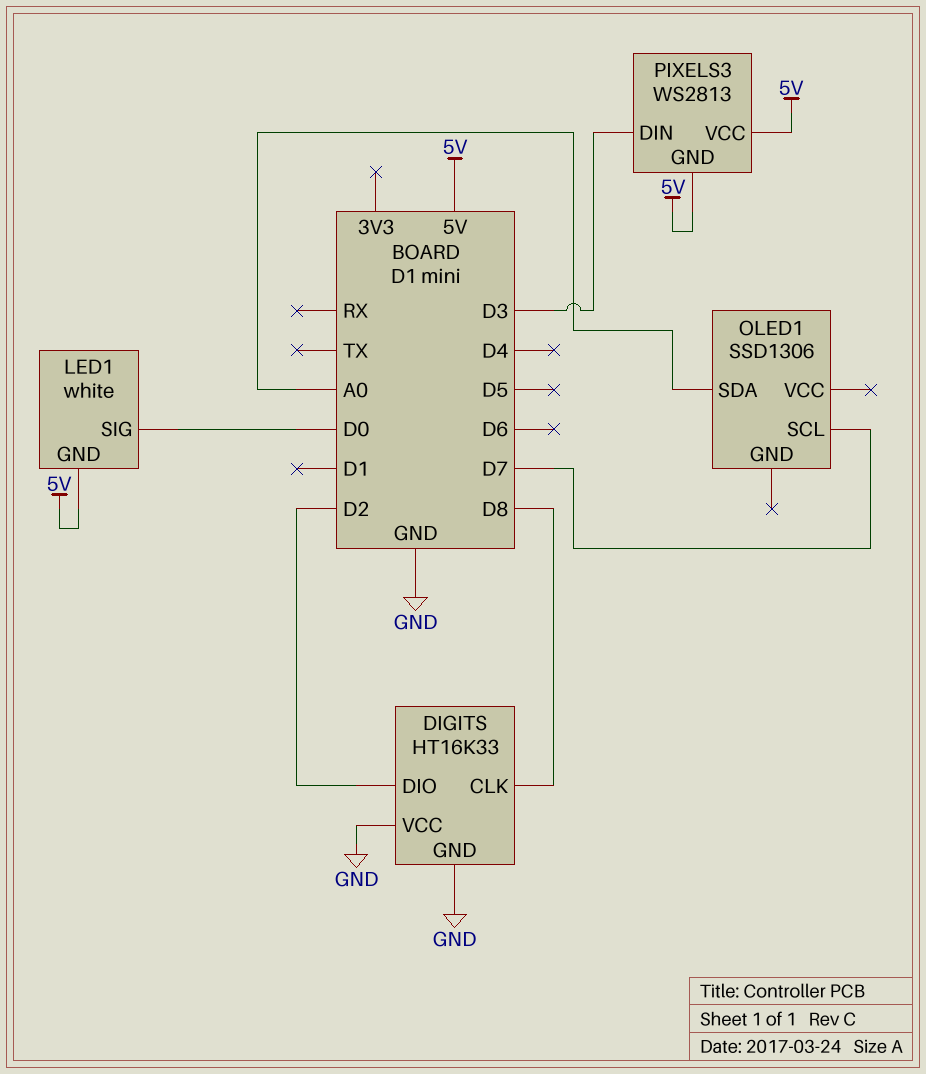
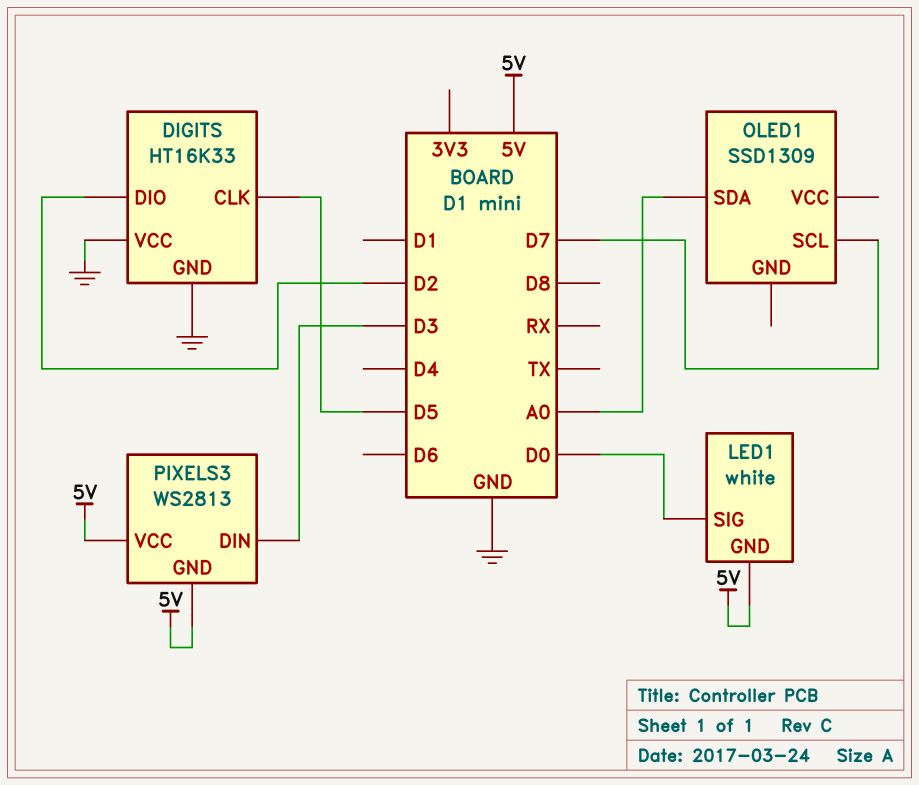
DIGITS pin CLK: D8 -> D5
OLED1: SSD1306 -> SSD1309

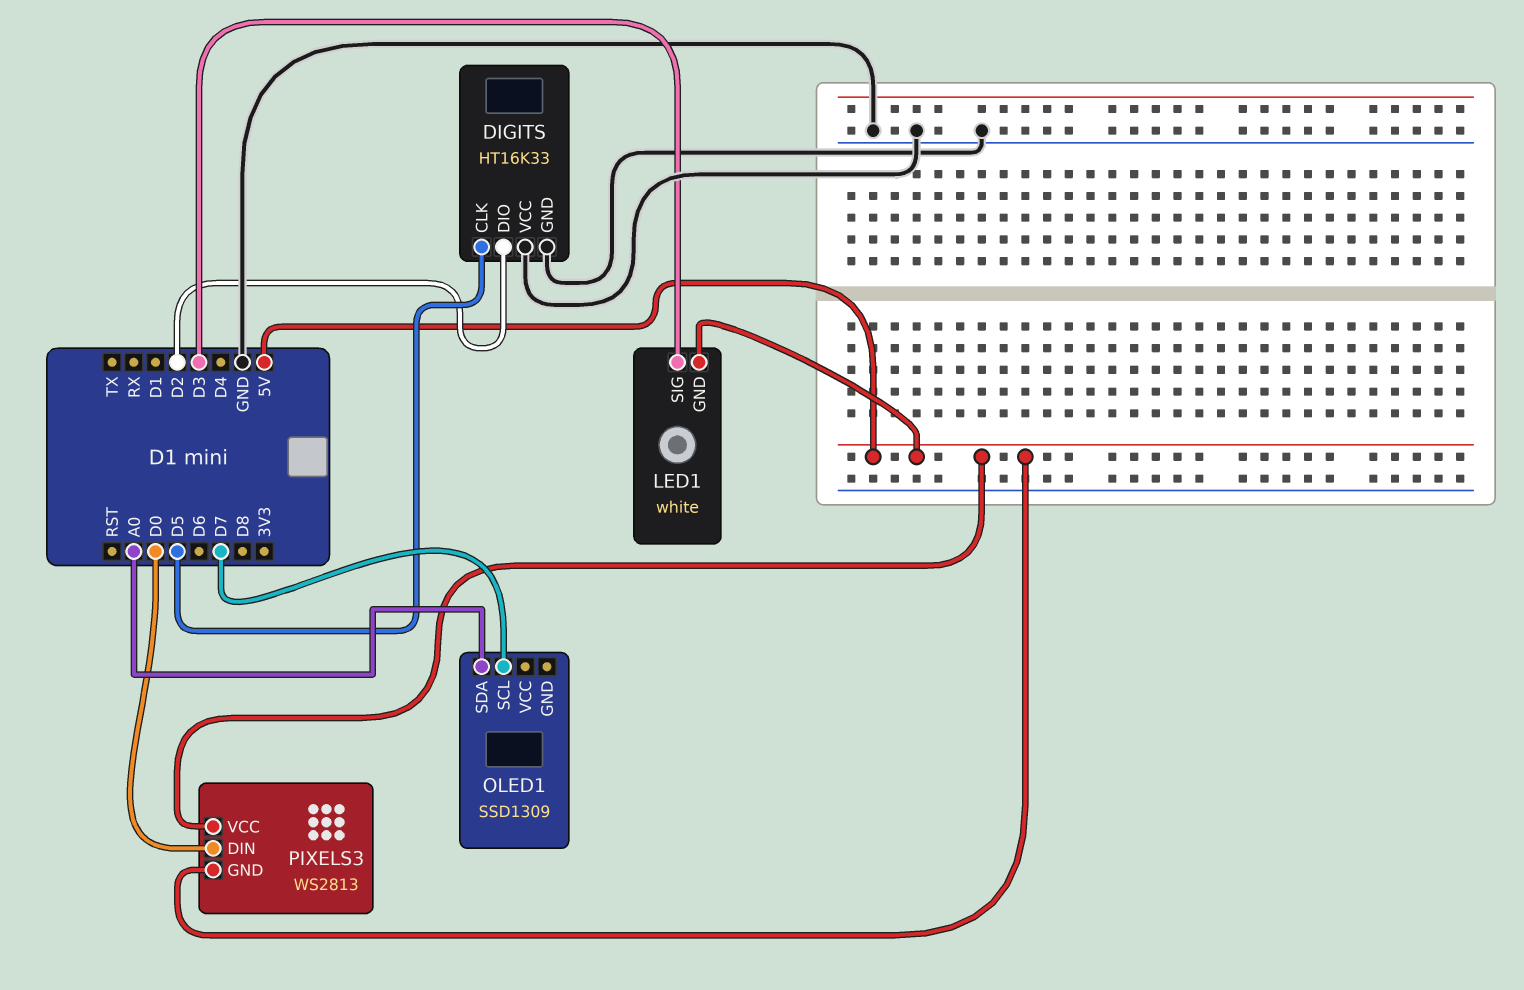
LED1 pin SIG: D0 -> D3
PIXELS3 pin DIN: D3 -> D0

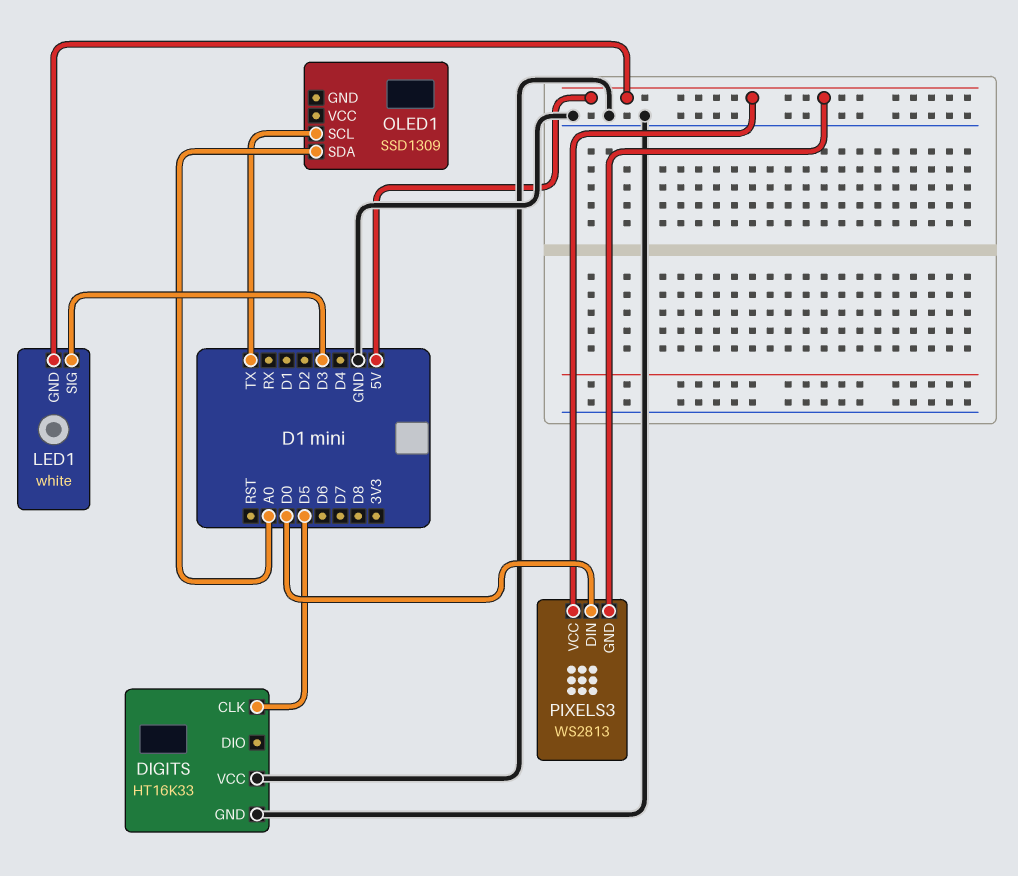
DIGITS pin DIO: D2 -> none
OLED1 pin SCL: D7 -> TX

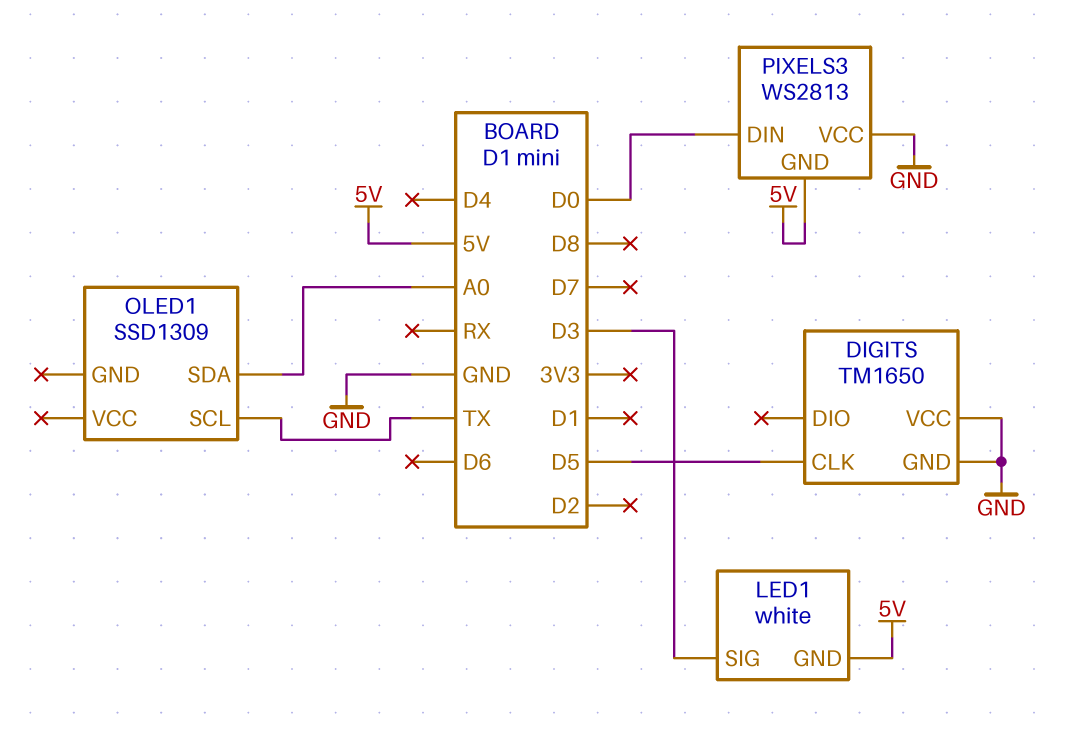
DIGITS: HT16K33 -> TM1650
PIXELS3 pin VCC: 5V -> GND

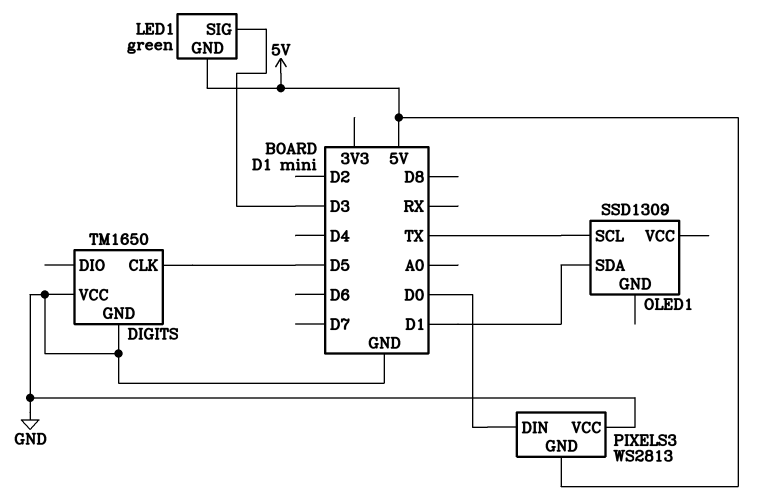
LED1: white -> green
OLED1 pin SDA: A0 -> D1

